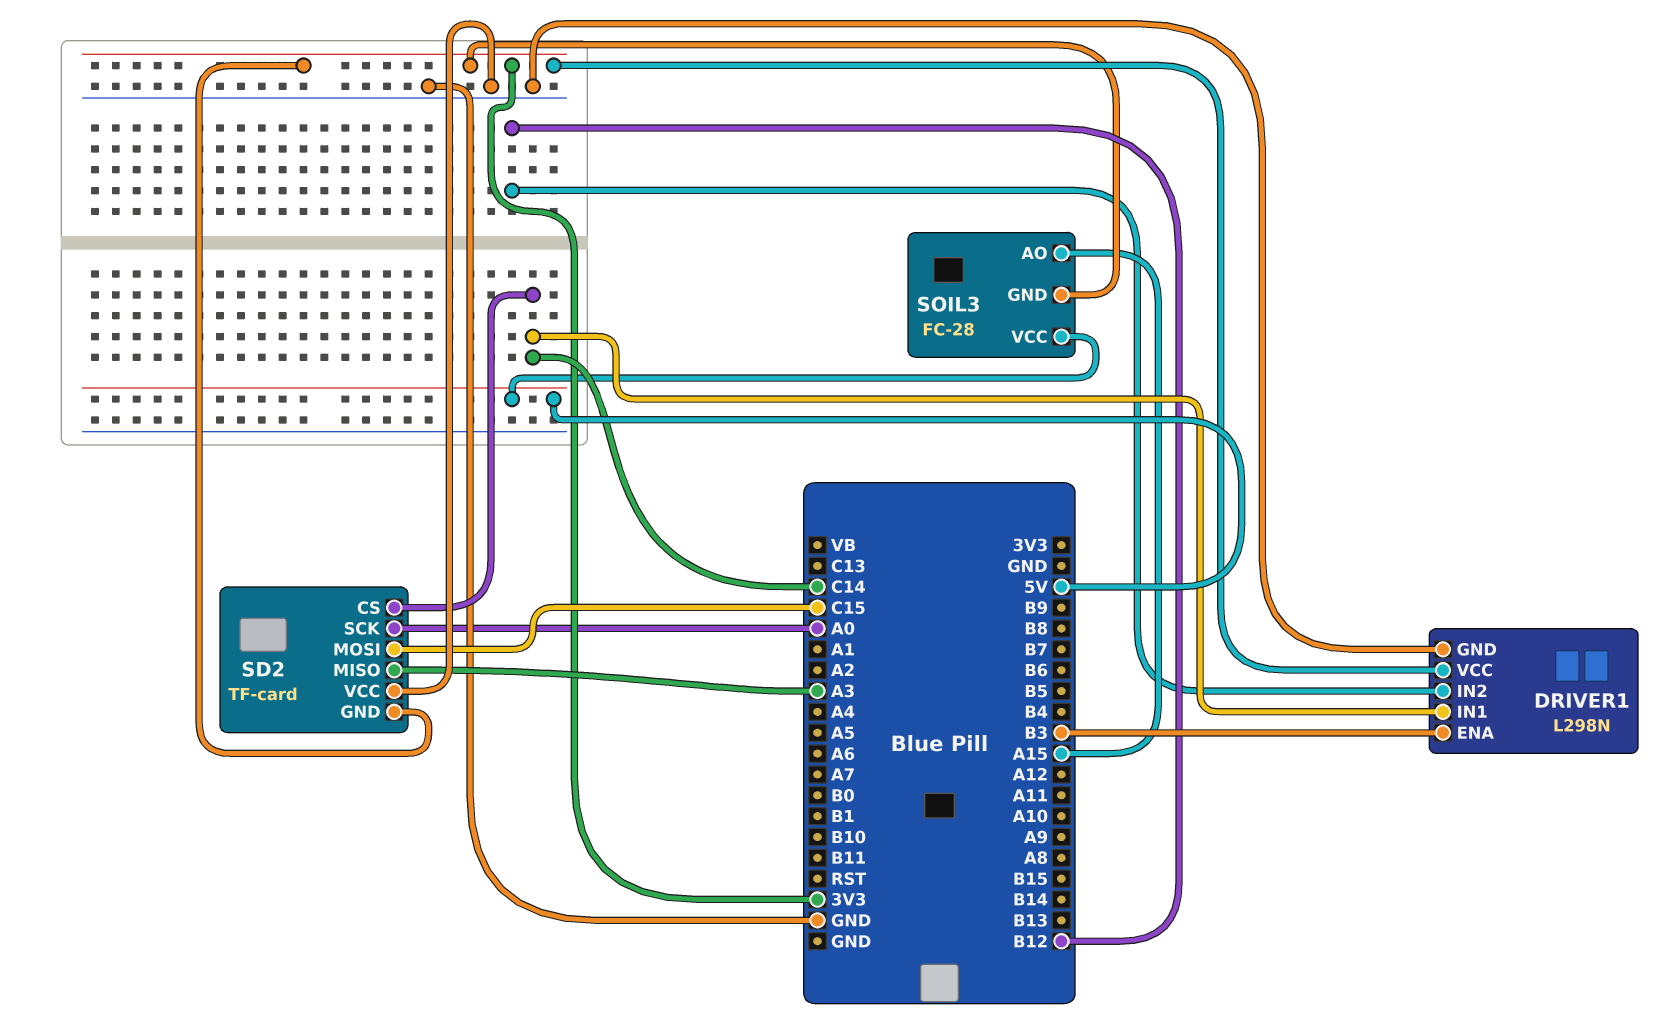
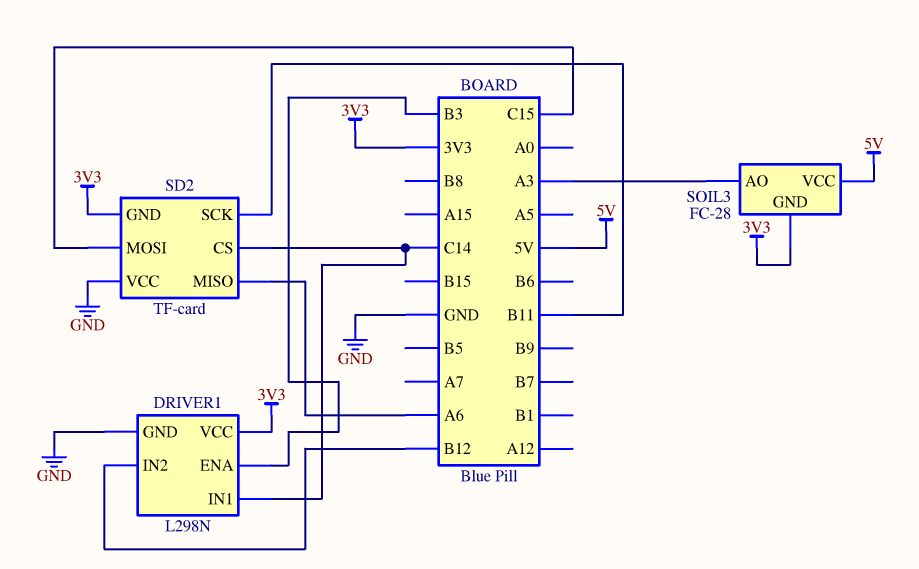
SD2 pin MISO: A3 -> A6
SD2 pin SCK: A0 -> B11
SOIL3 pin AO: A15 -> A3

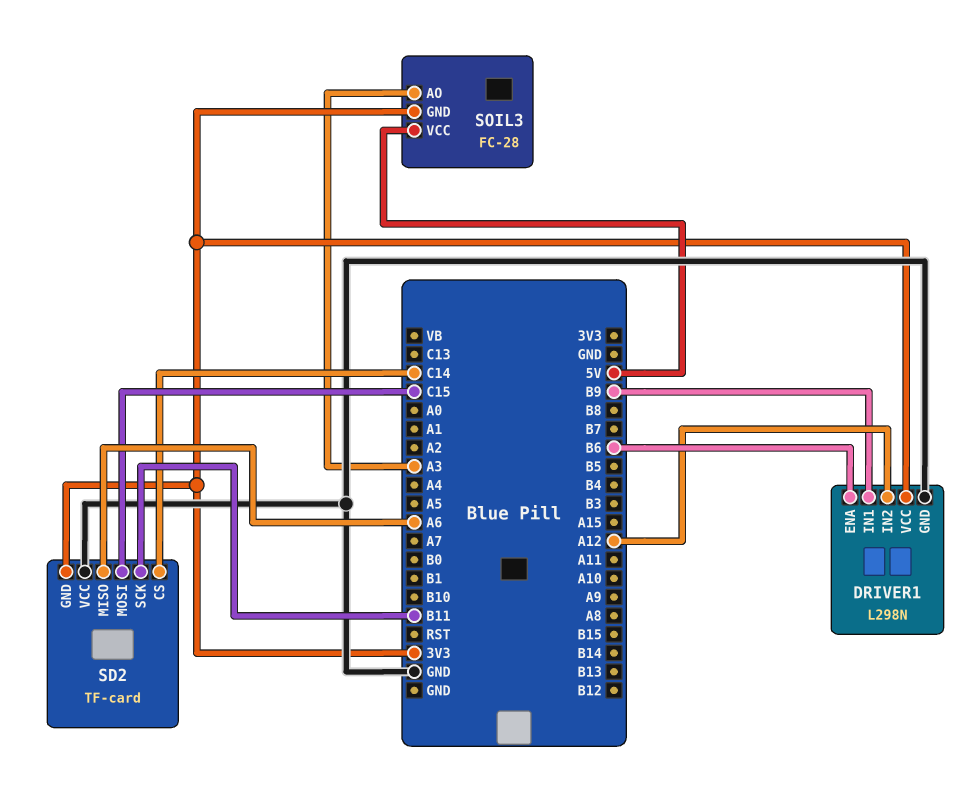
DRIVER1 pin ENA: B3 -> B6
DRIVER1 pin IN1: C14 -> B9
DRIVER1 pin IN2: B12 -> A12

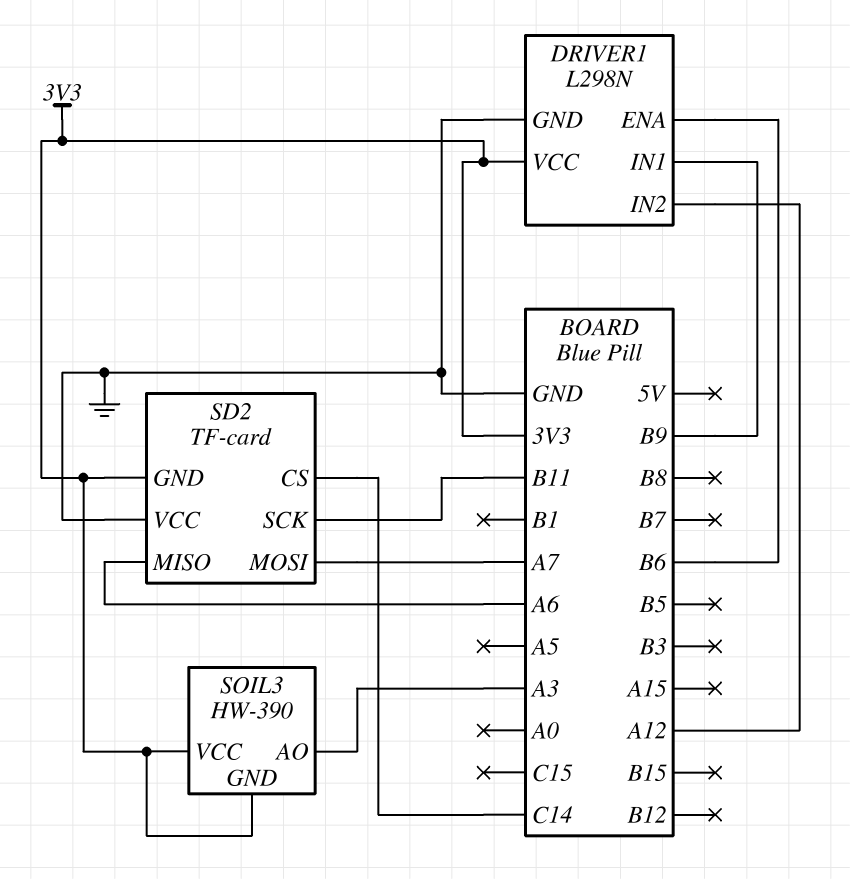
SD2 pin MOSI: C15 -> A7
SOIL3: FC-28 -> HW-390
SOIL3 pin VCC: 5V -> 3V3

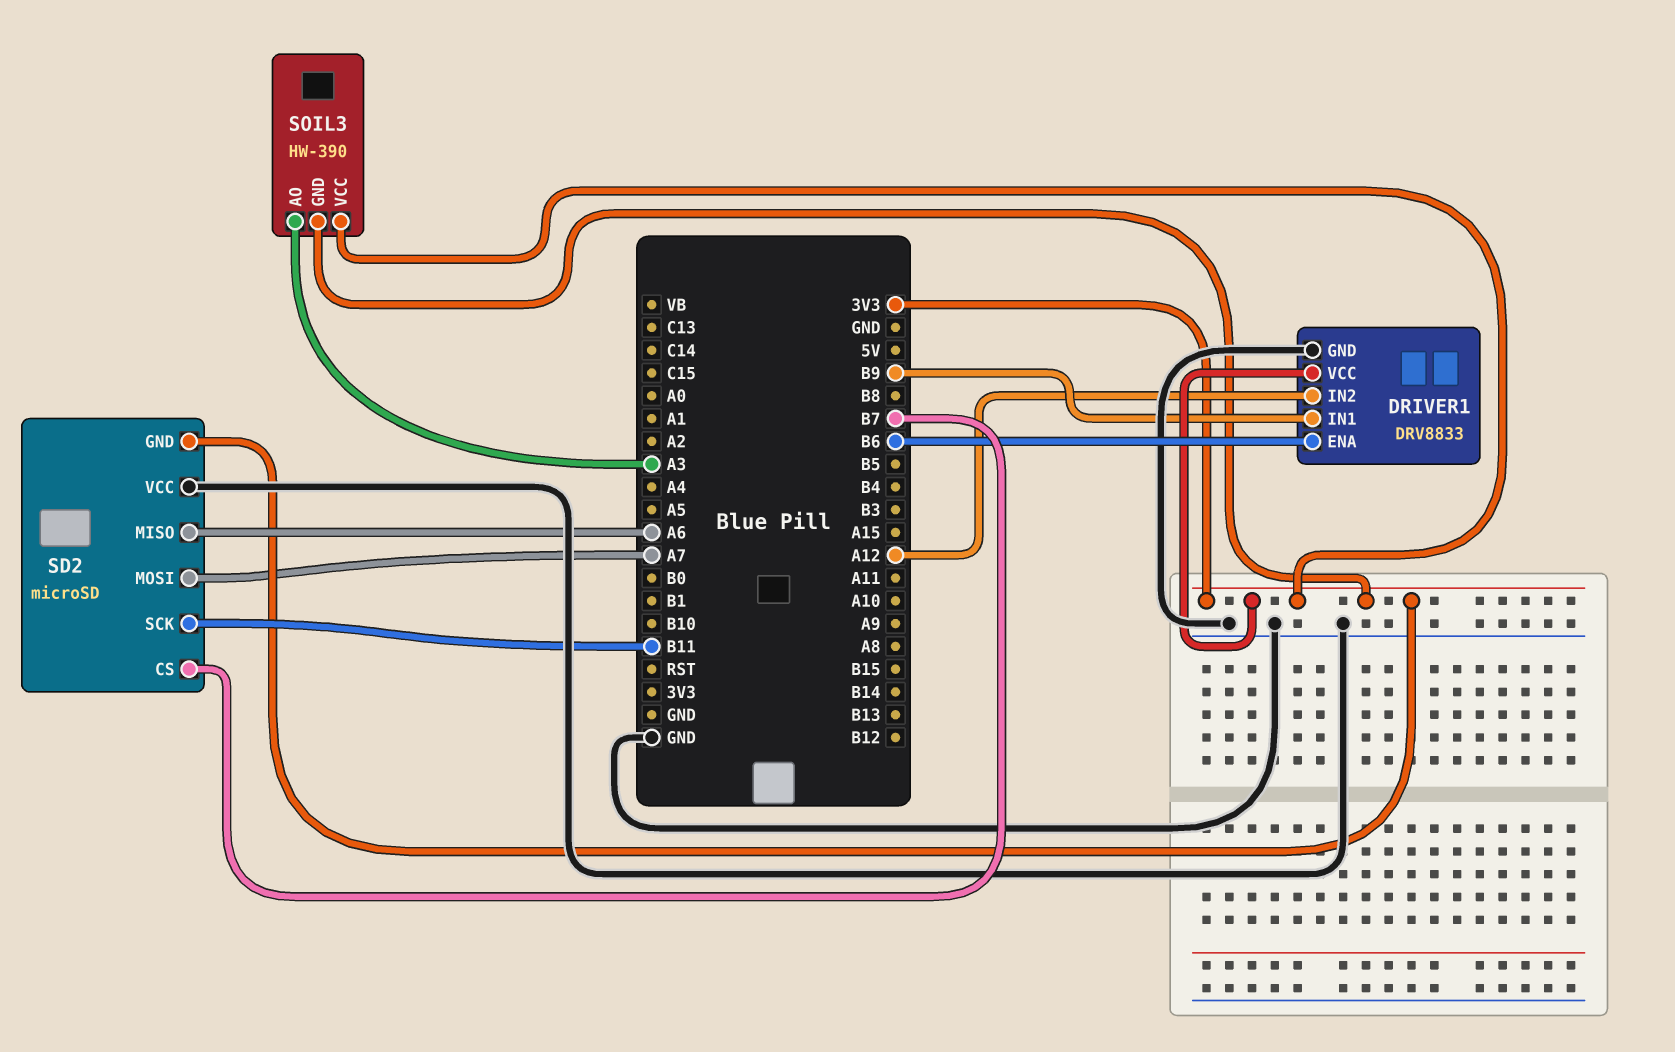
DRIVER1: L298N -> DRV8833
SD2: TF-card -> microSD
SD2 pin CS: C14 -> B7

